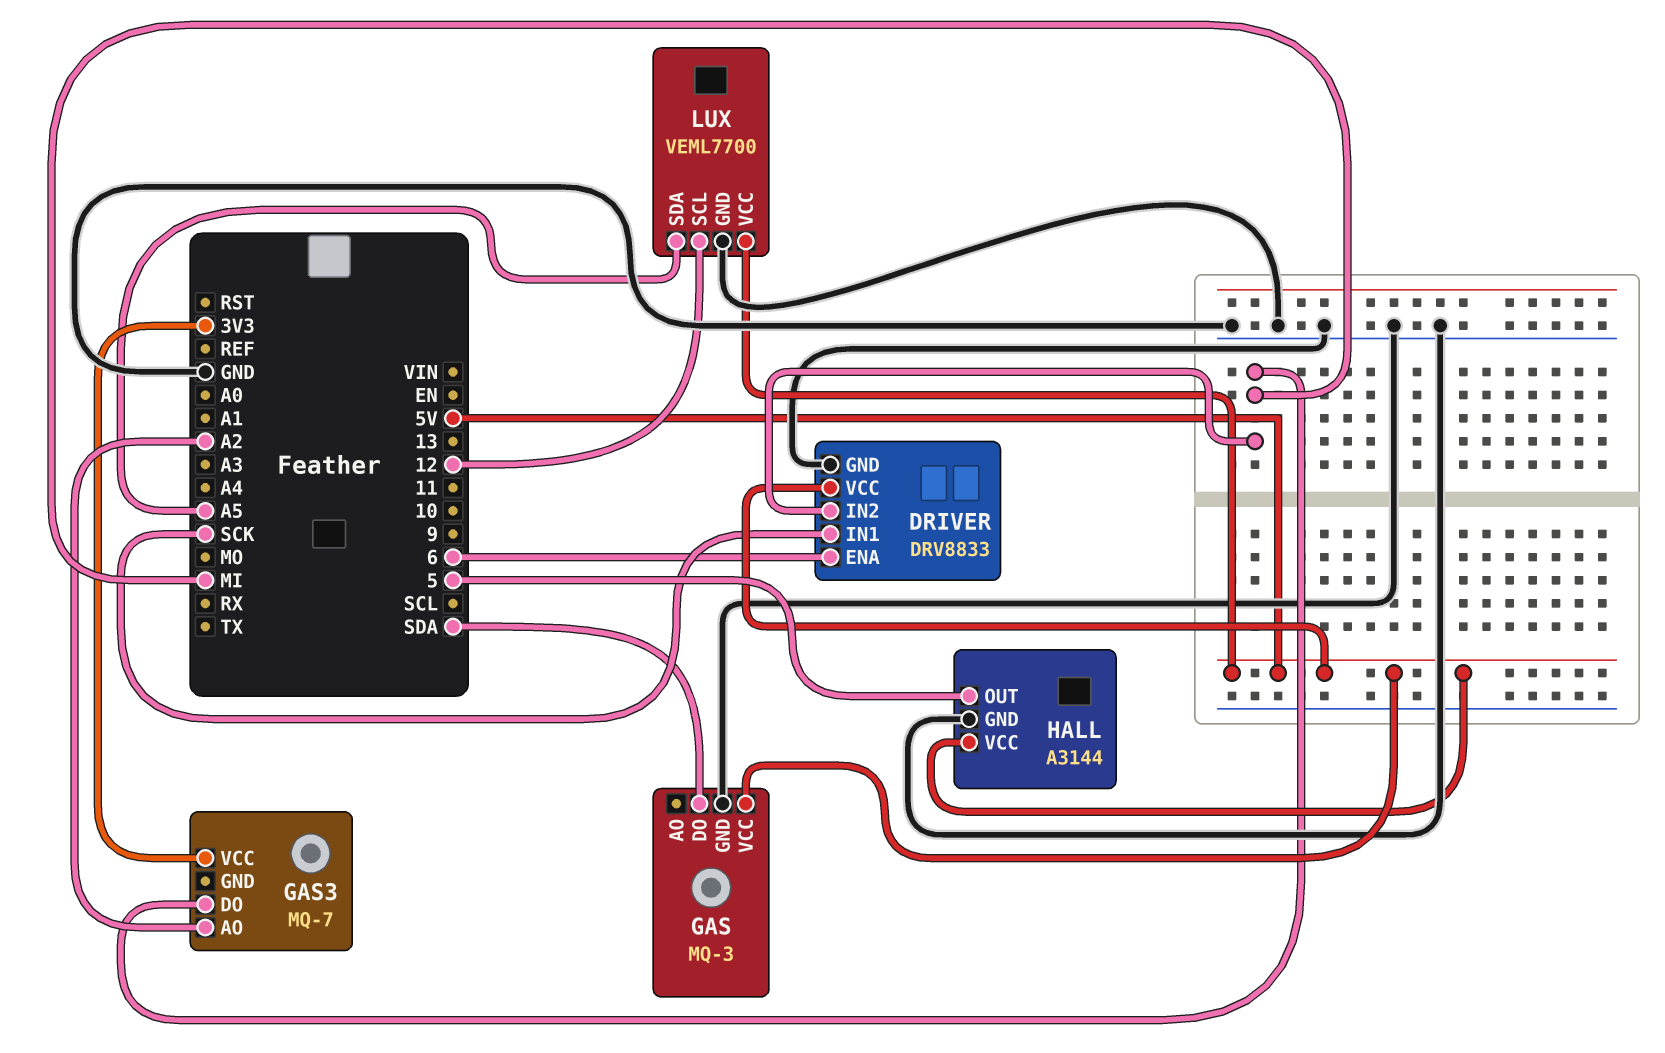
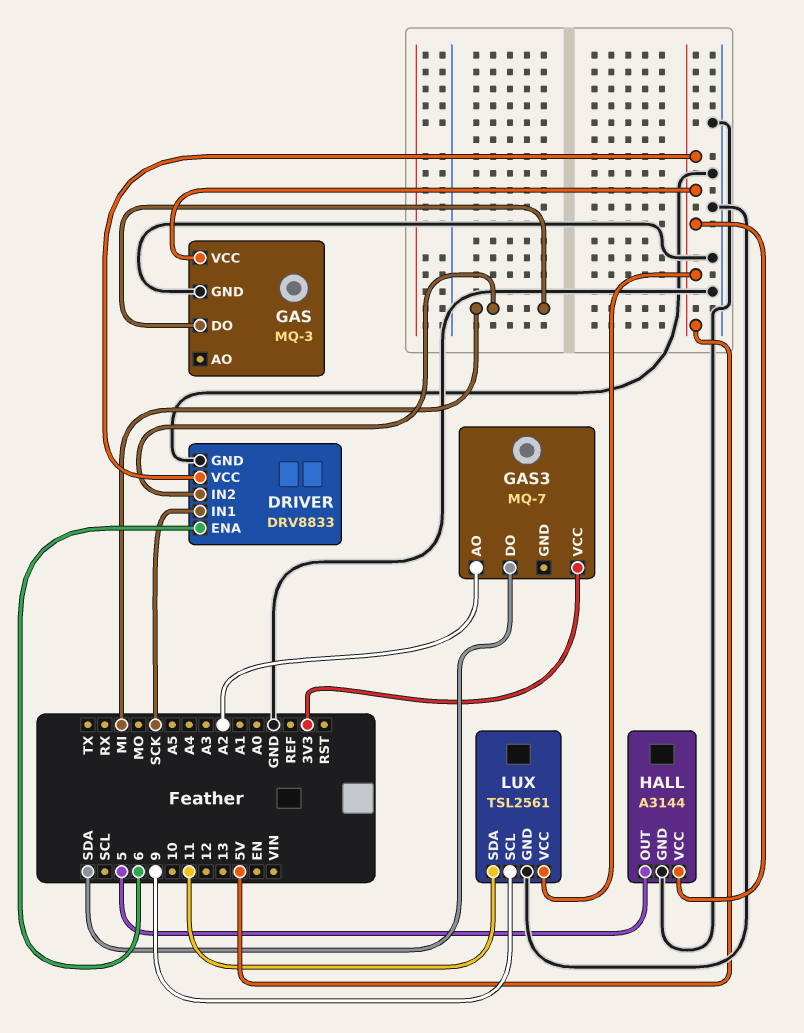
GAS pin DO: SDA -> MI
GAS3 pin DO: MI -> SDA
LUX: VEML7700 -> TSL2561
LUX pin SCL: 12 -> 9
LUX pin SDA: A5 -> 11

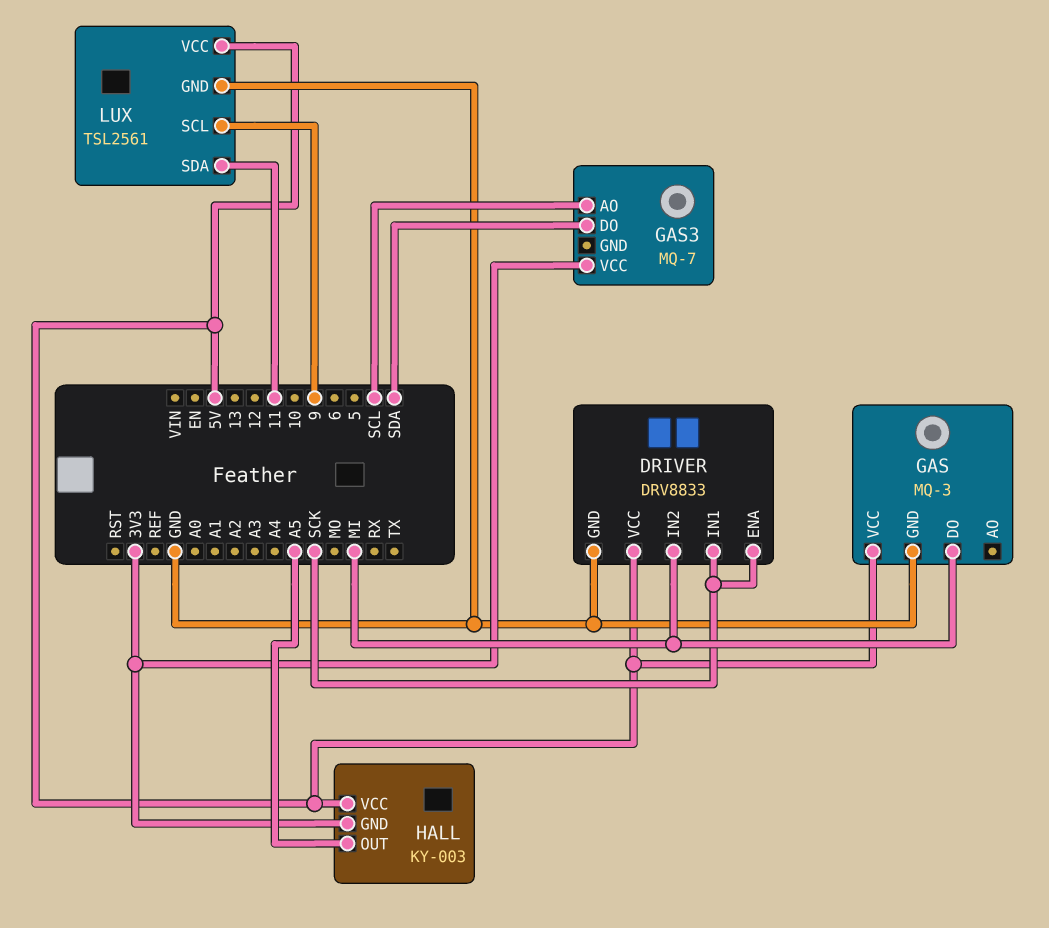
DRIVER pin ENA: 6 -> SCK
GAS3 pin AO: A2 -> SCL
HALL: A3144 -> KY-003
HALL pin GND: GND -> 3V3
HALL pin OUT: 5 -> A5

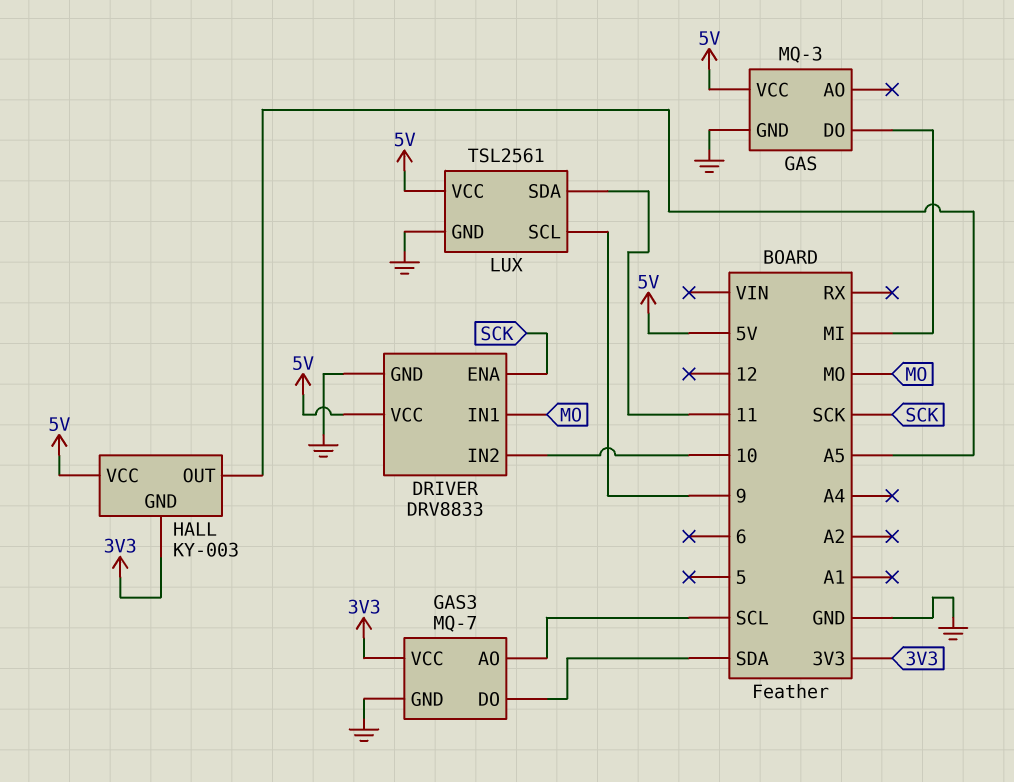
DRIVER pin IN1: SCK -> MO
DRIVER pin IN2: MI -> 10
GAS3 pin GND: none -> GND

